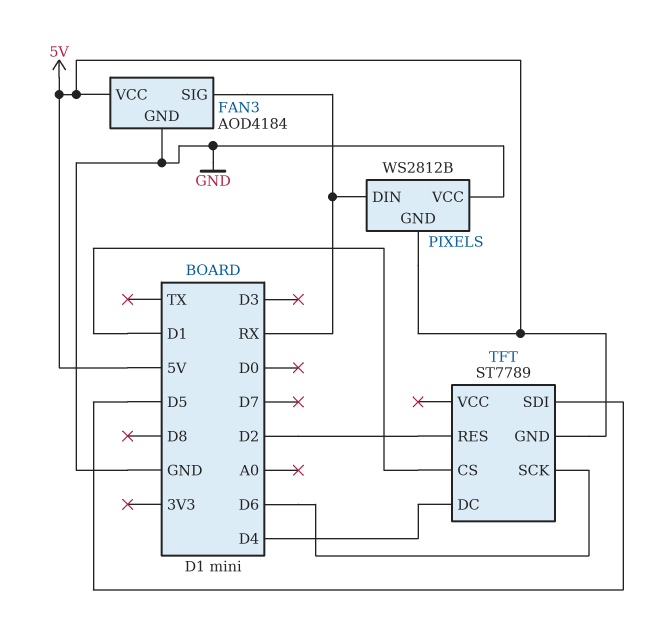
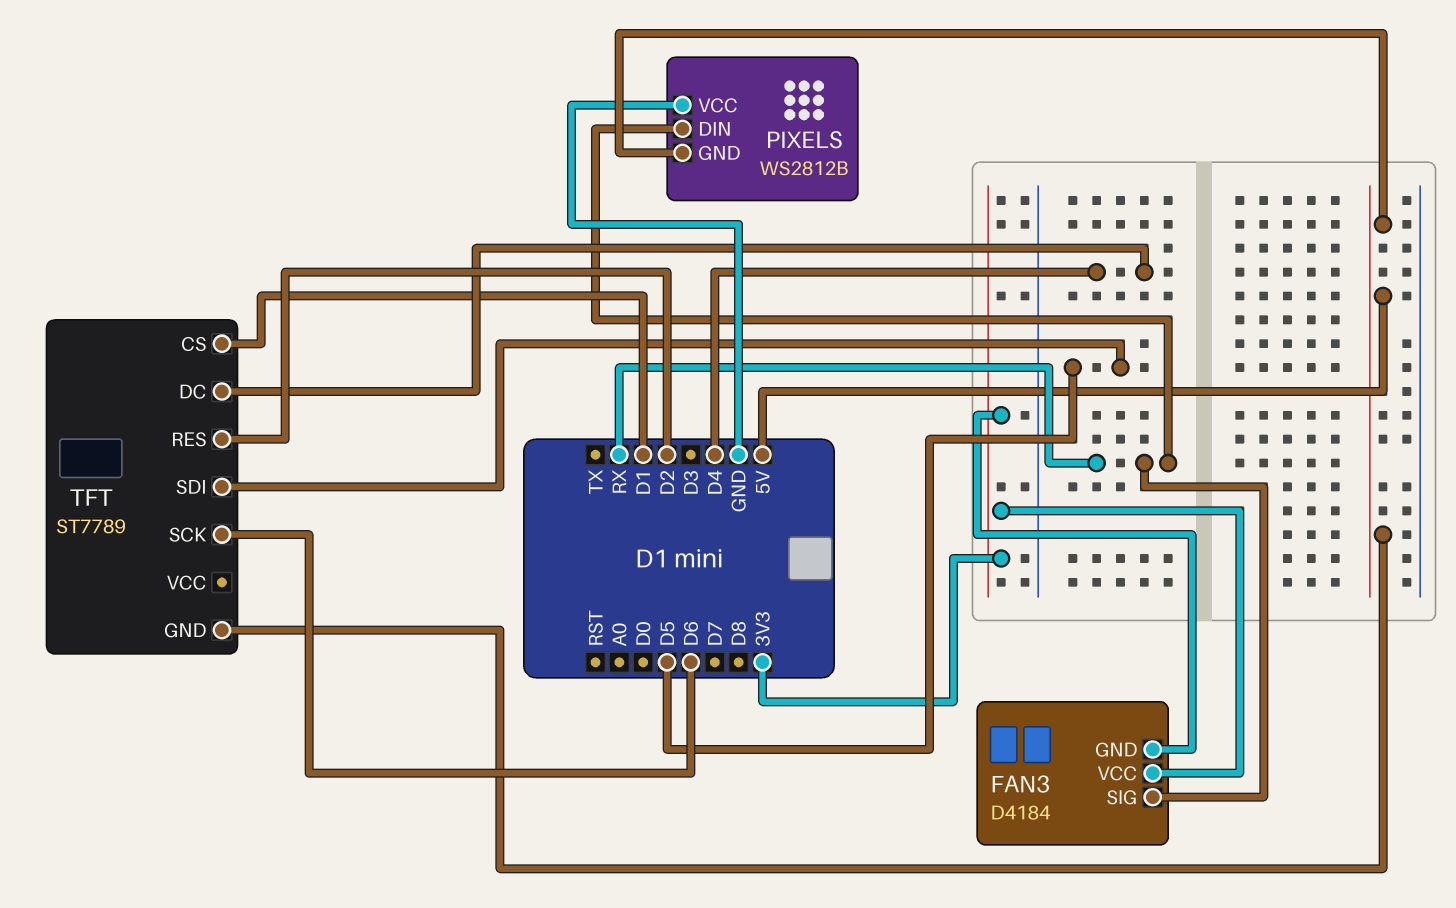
FAN3: AOD4184 -> D4184
FAN3 pin GND: GND -> 3V3
FAN3 pin VCC: 5V -> 3V3

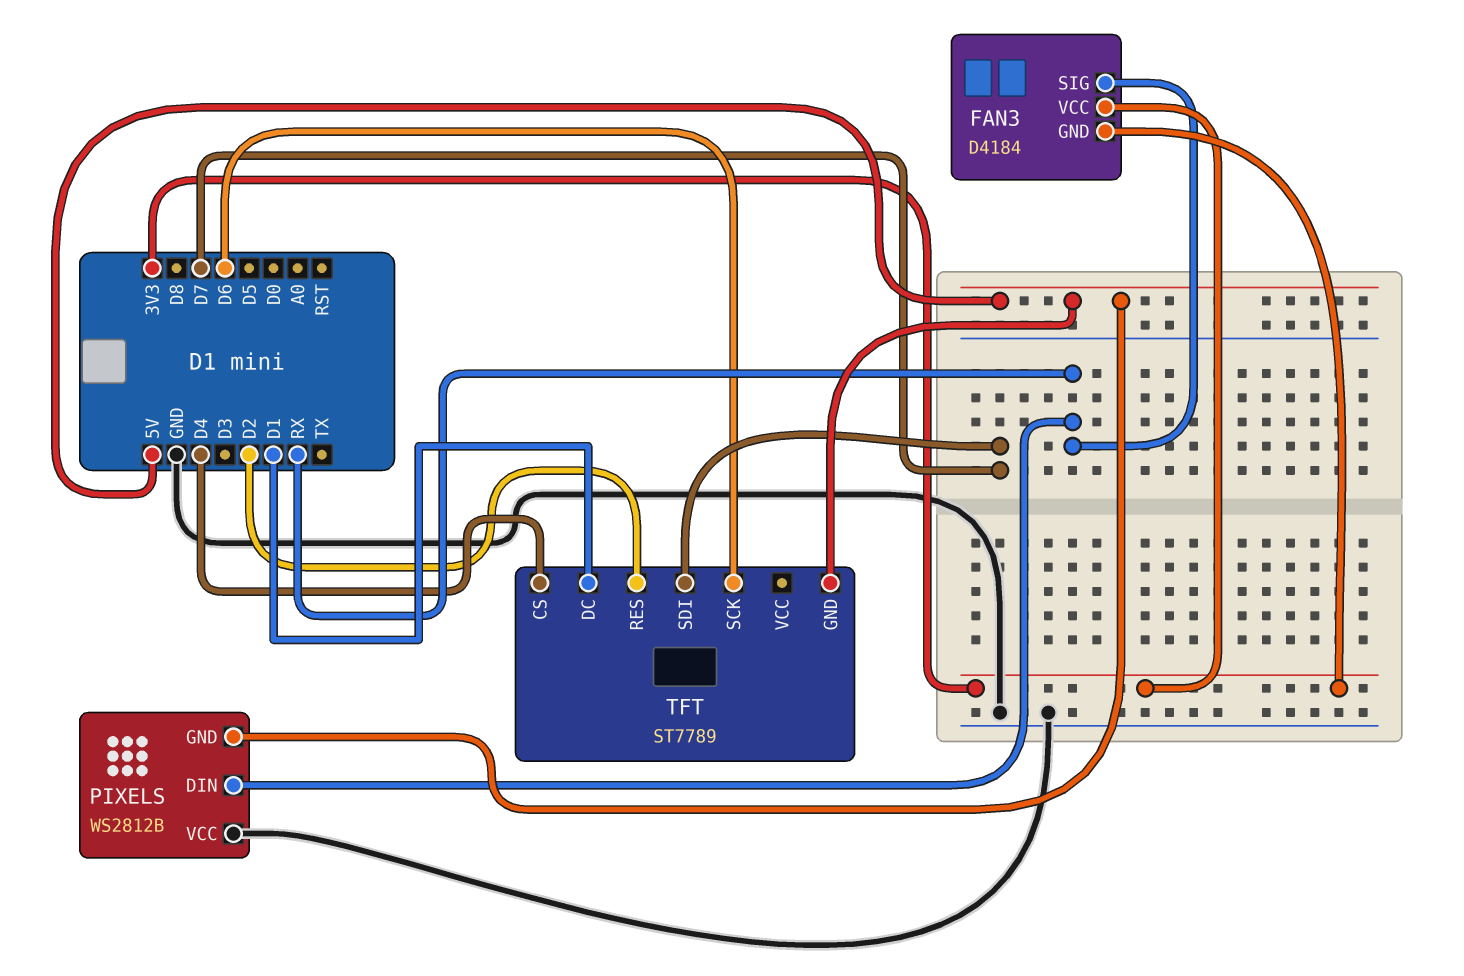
TFT pin CS: D1 -> D4
TFT pin DC: D4 -> D1
TFT pin SDI: D5 -> D7

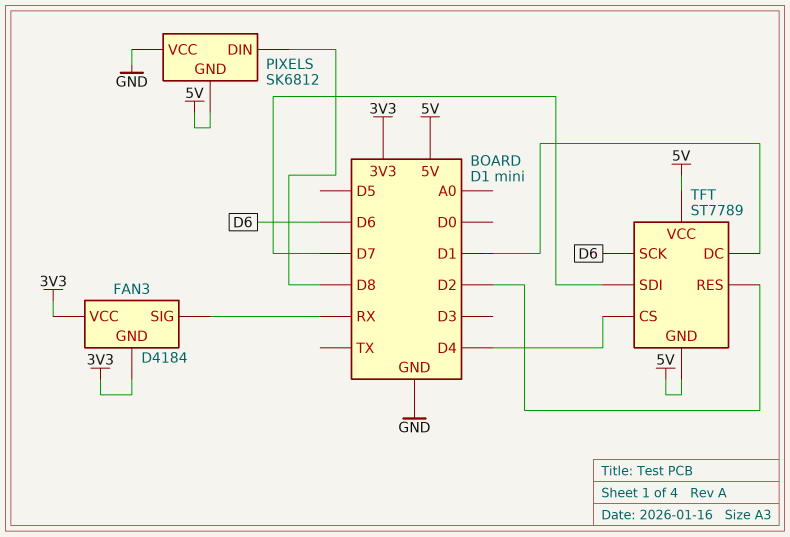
PIXELS: WS2812B -> SK6812
PIXELS pin DIN: RX -> D8
TFT pin VCC: none -> 5V

